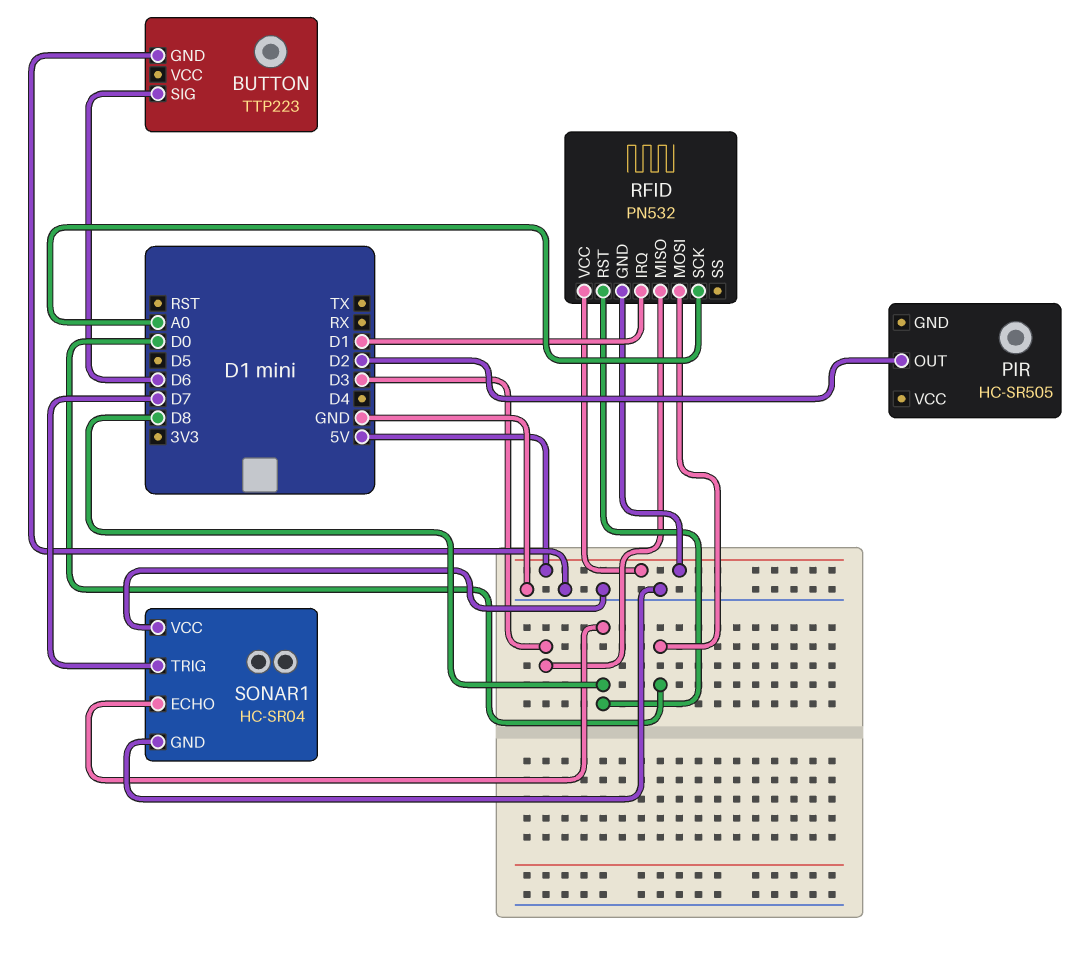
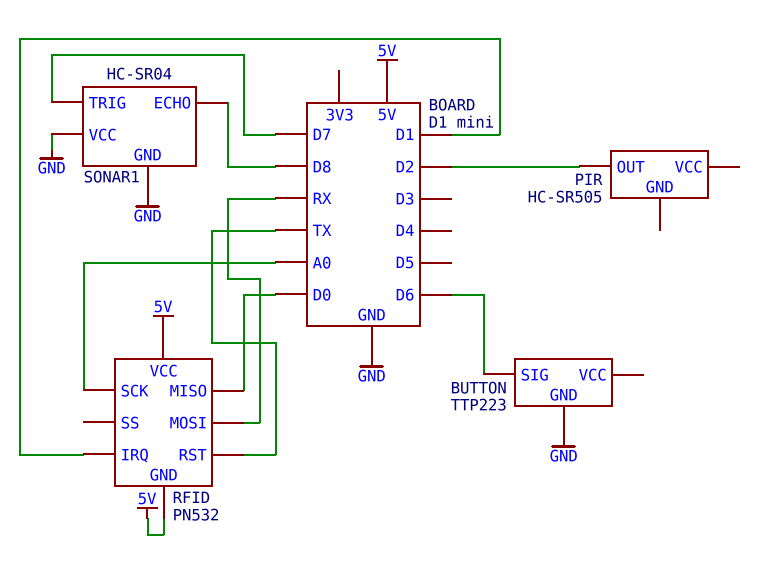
RFID pin MISO: D3 -> D0
RFID pin MOSI: D0 -> RX
RFID pin RST: D8 -> TX

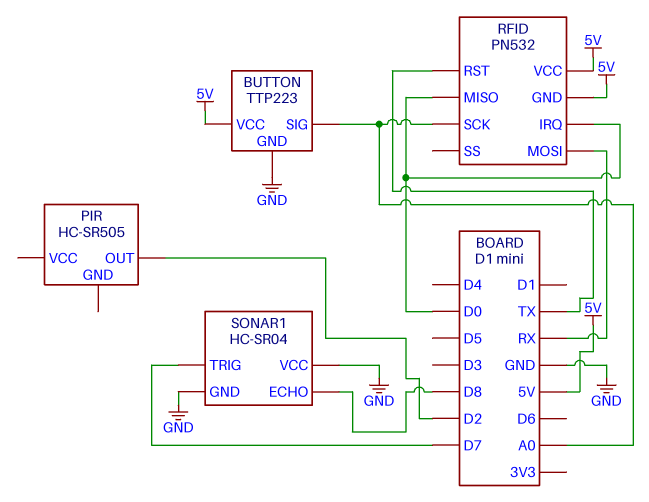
BUTTON pin SIG: D6 -> A0
BUTTON pin VCC: none -> 5V
RFID pin IRQ: D1 -> D0

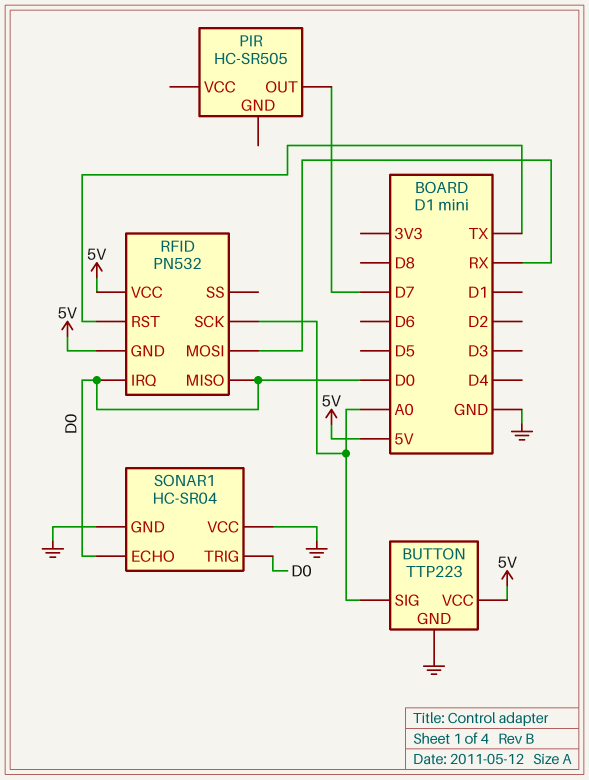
PIR pin OUT: D2 -> D7
SONAR1 pin ECHO: D8 -> D0
SONAR1 pin TRIG: D7 -> D0

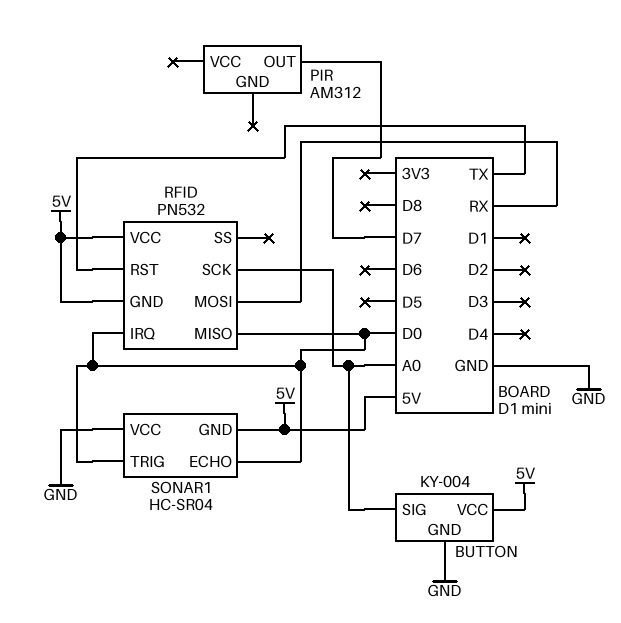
BUTTON: TTP223 -> KY-004
PIR: HC-SR505 -> AM312
SONAR1 pin GND: GND -> 5V

